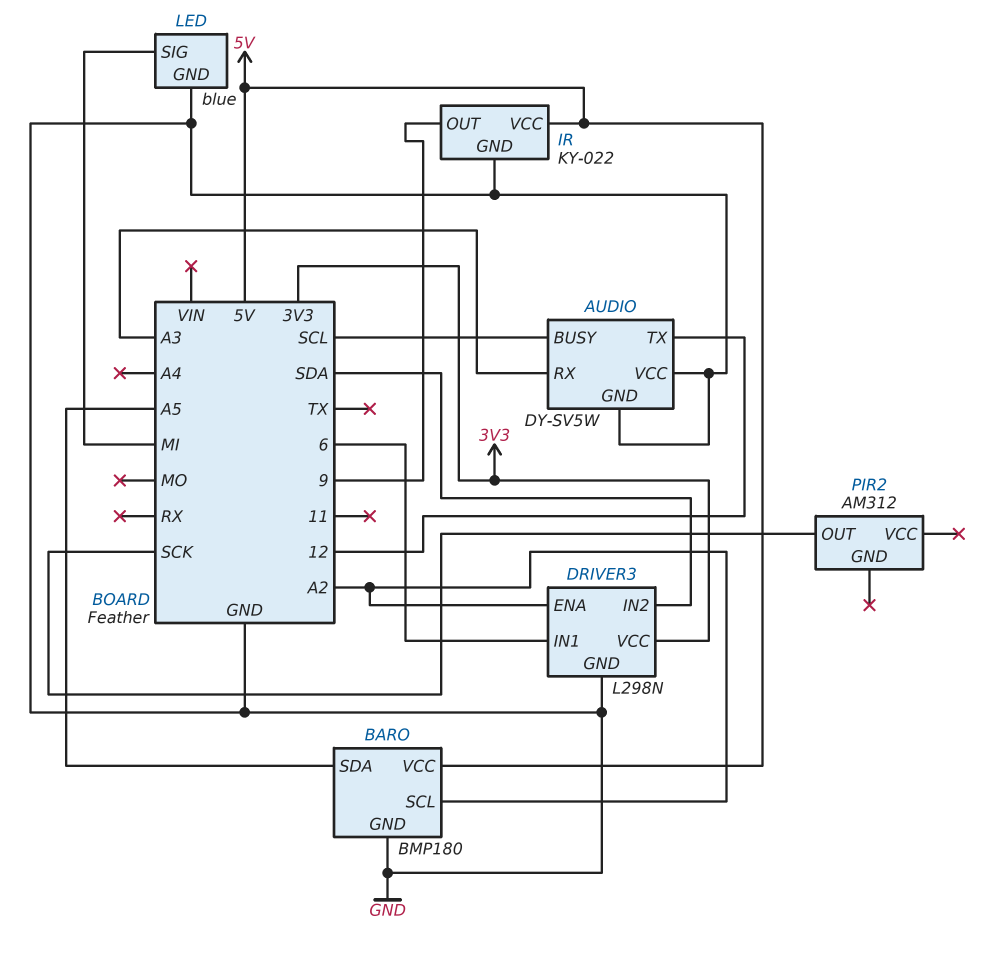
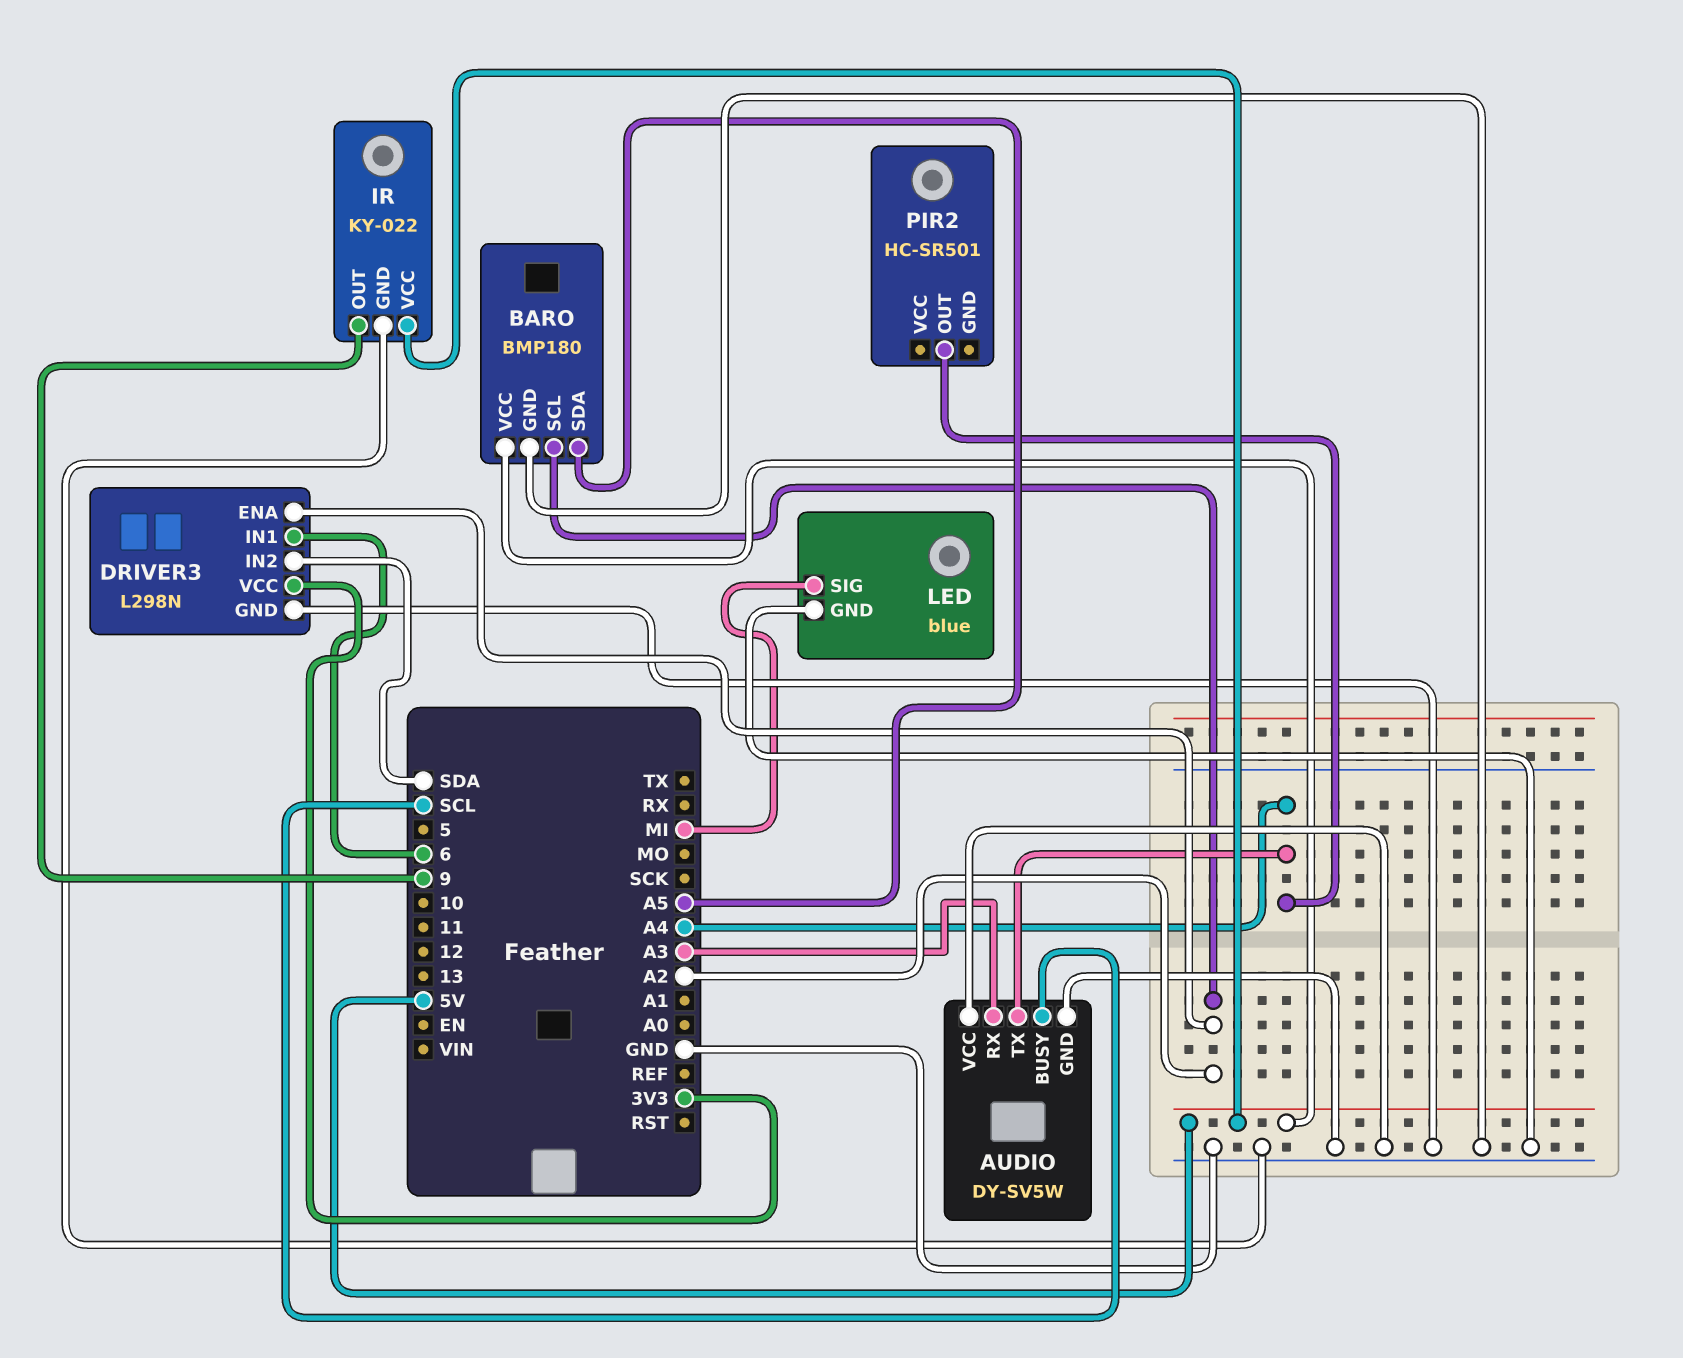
AUDIO pin TX: 12 -> A4
PIR2: AM312 -> HC-SR501
PIR2 pin OUT: SCK -> A4

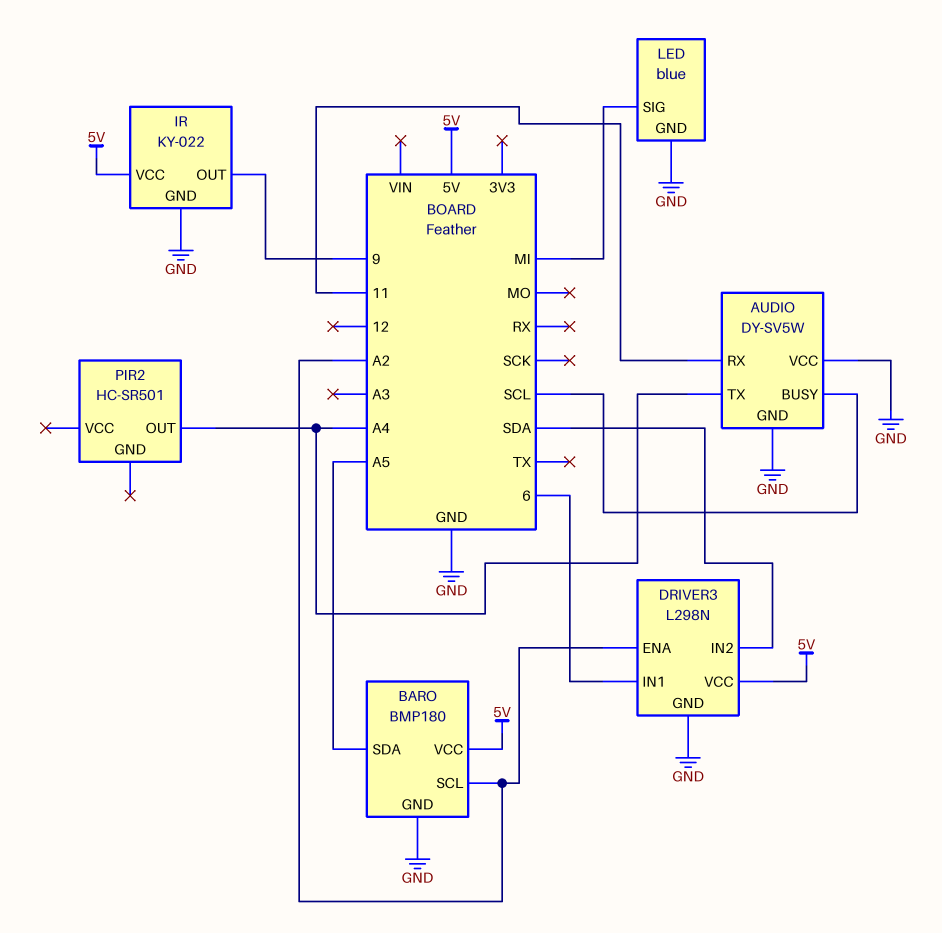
AUDIO pin RX: A3 -> 11
DRIVER3 pin VCC: 3V3 -> 5V

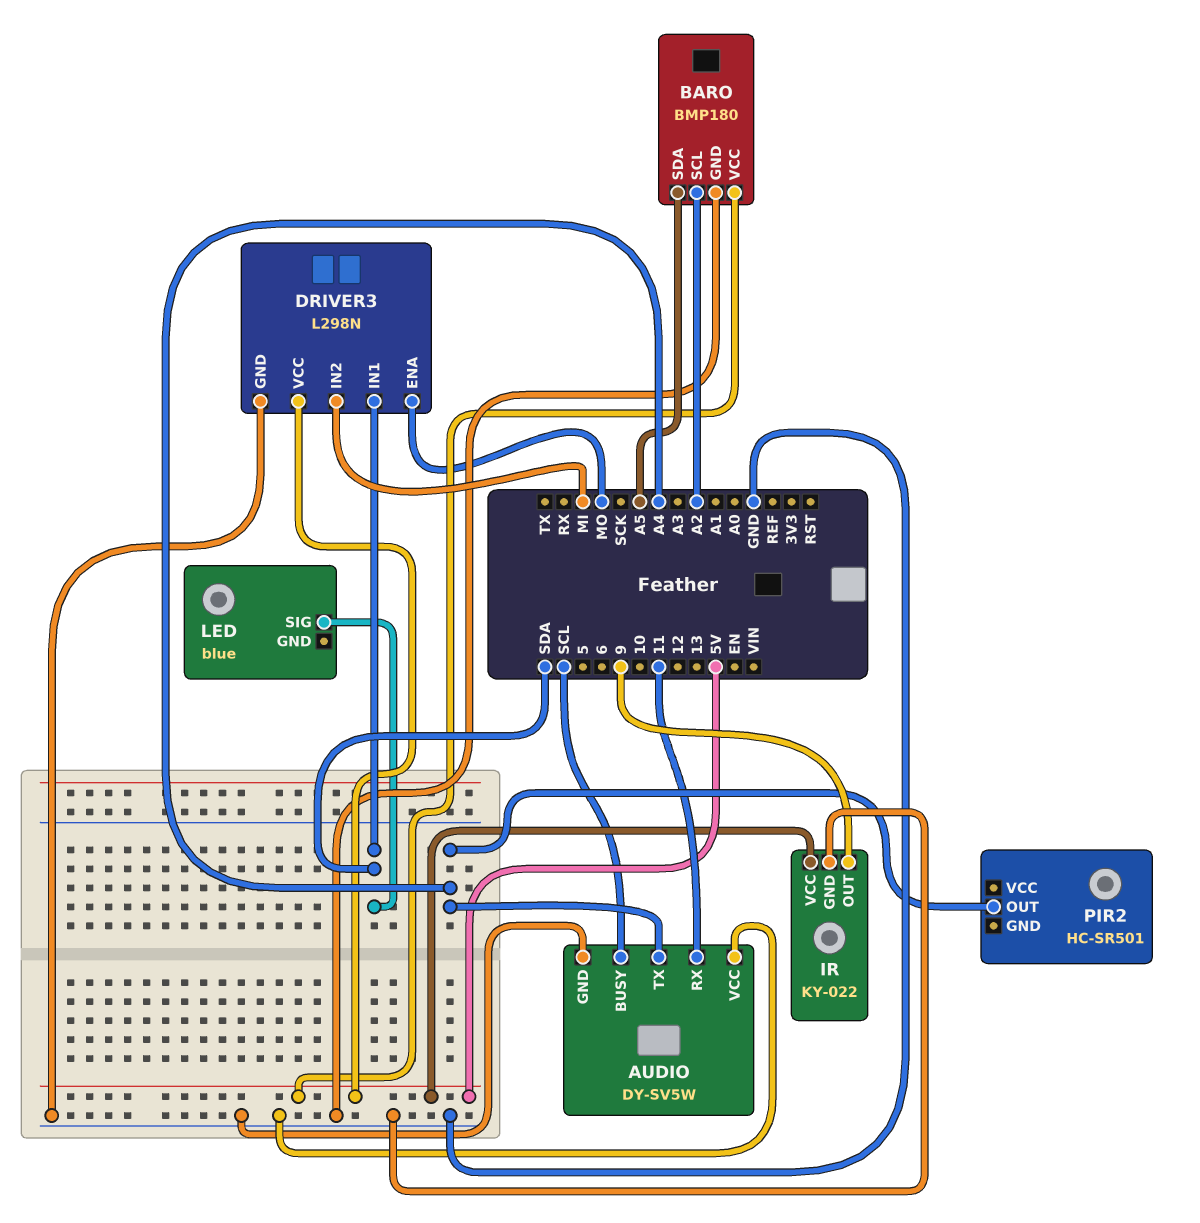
DRIVER3 pin ENA: A2 -> MO
DRIVER3 pin IN1: 6 -> SDA
DRIVER3 pin IN2: SDA -> MI
LED pin GND: GND -> none
LED pin SIG: MI -> SDA

